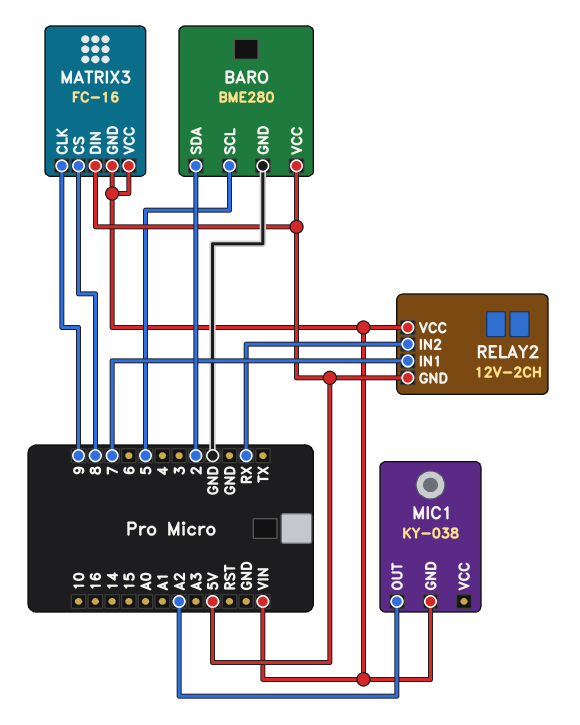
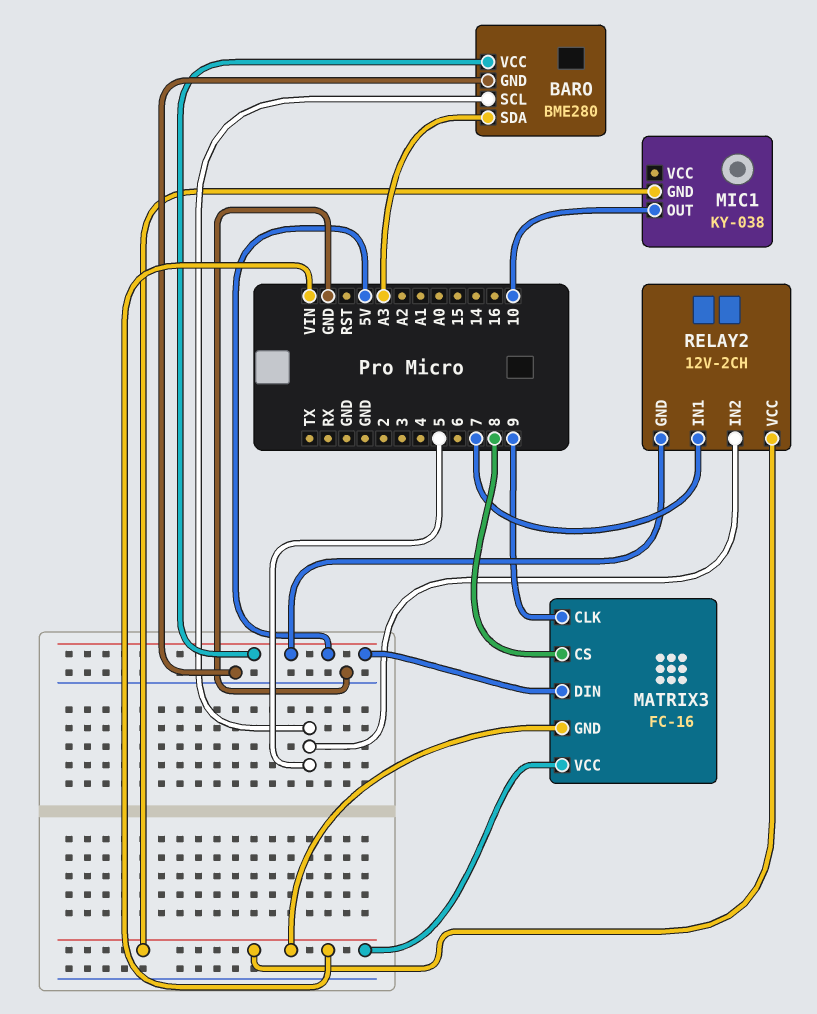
BARO pin SDA: 2 -> A3
MIC1 pin OUT: A2 -> 10
RELAY2 pin IN2: RX -> 5

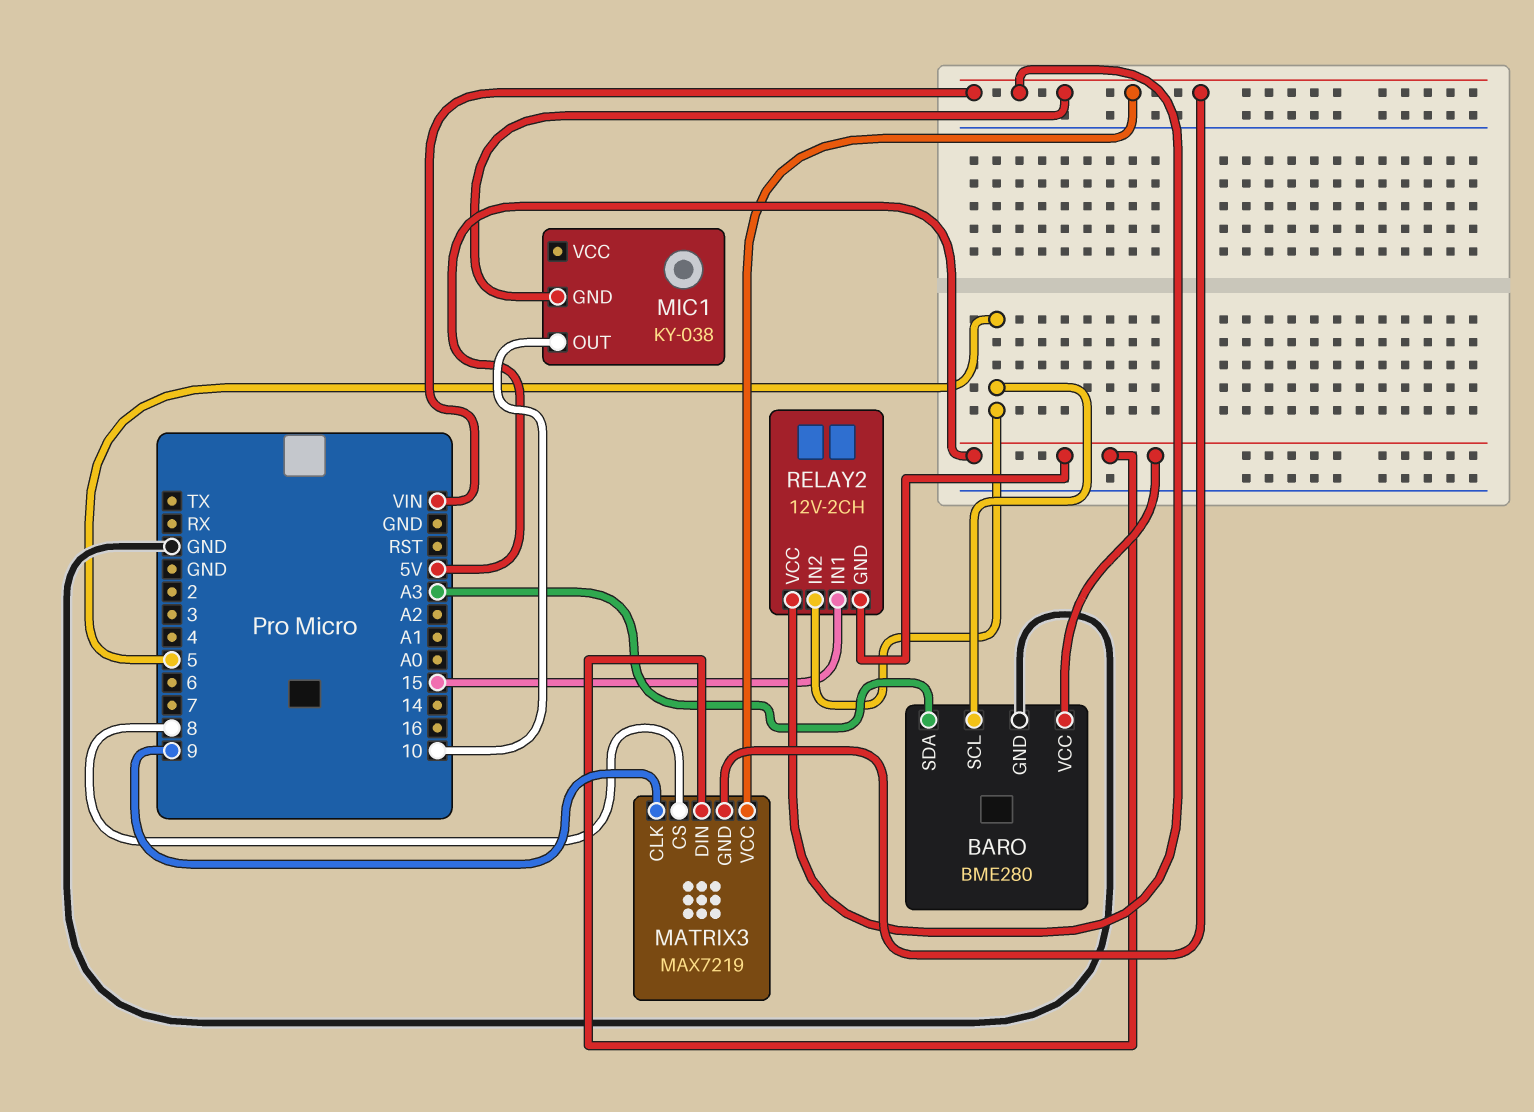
MATRIX3: FC-16 -> MAX7219
RELAY2 pin IN1: 7 -> 15

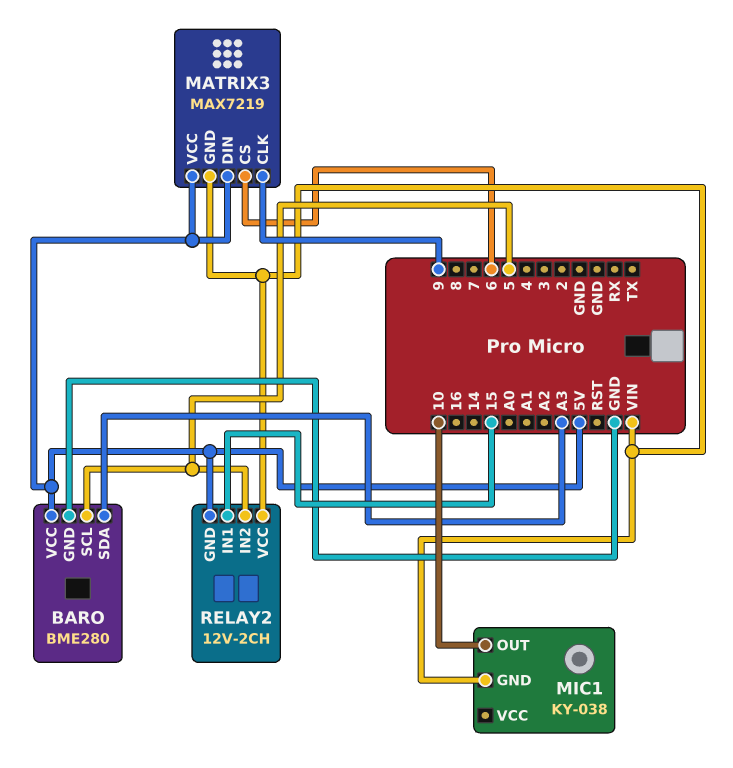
MATRIX3 pin CS: 8 -> 6
MATRIX3 pin VCC: VIN -> 5V

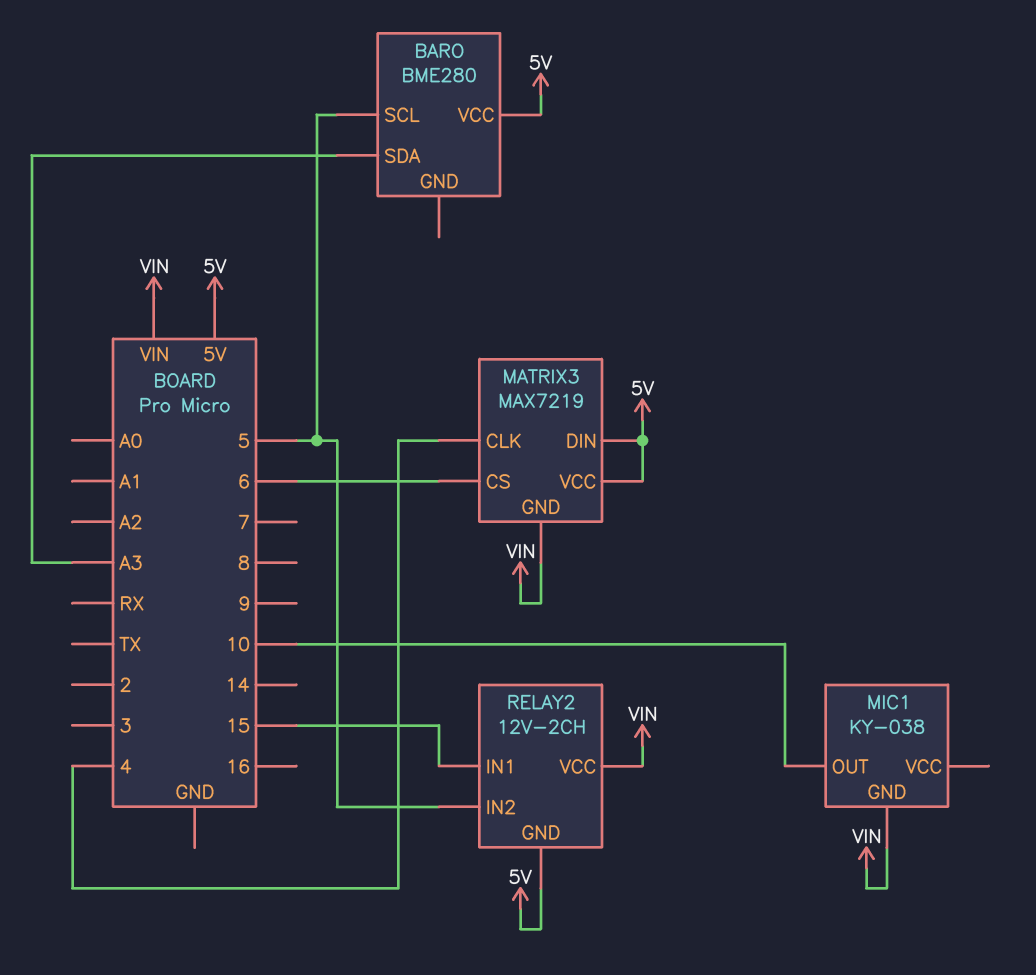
BARO pin GND: GND -> none
MATRIX3 pin CLK: 9 -> 4

